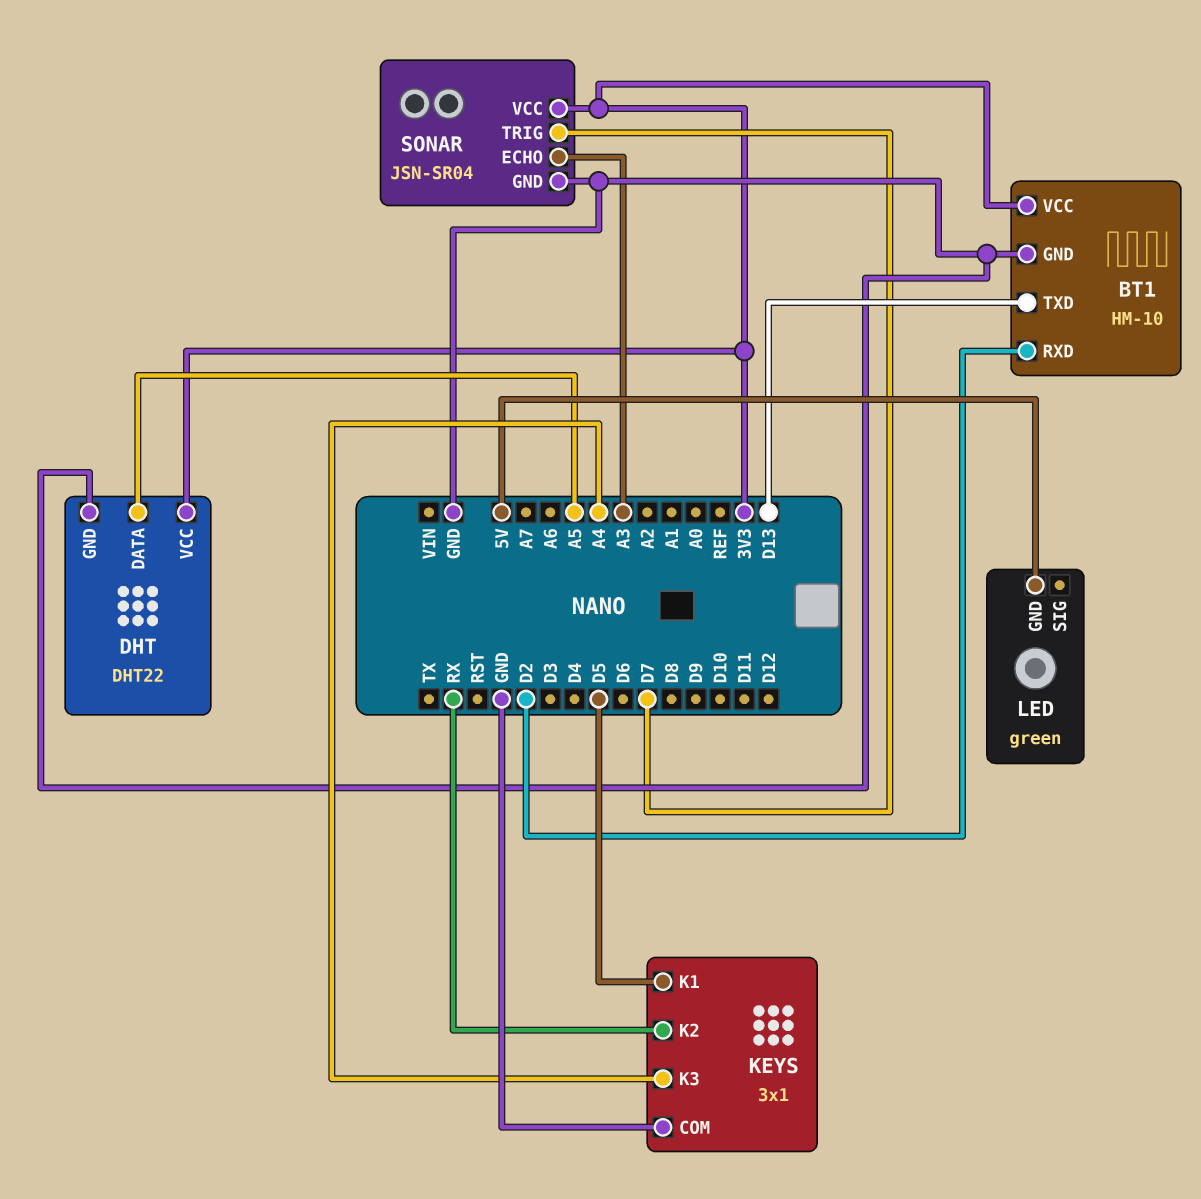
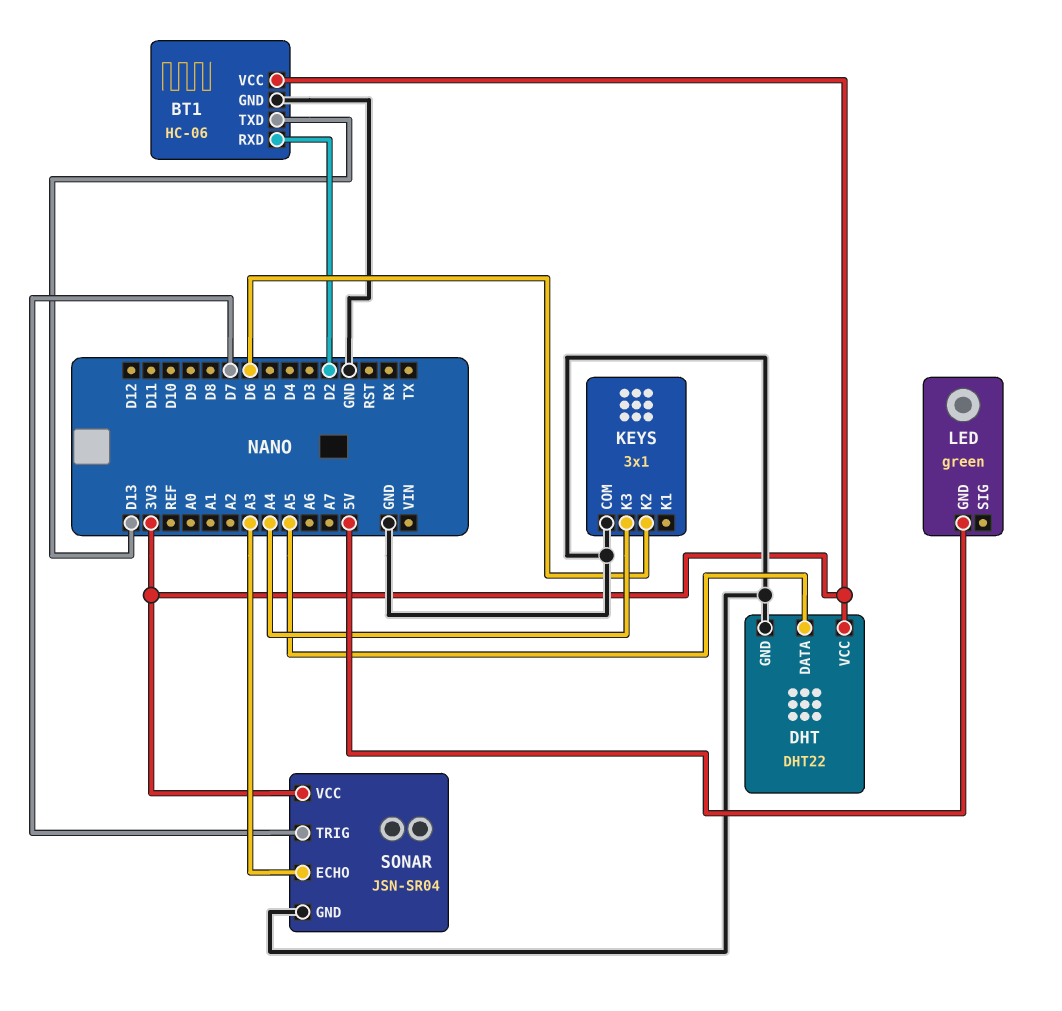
BT1: HM-10 -> HC-06
KEYS pin K1: D5 -> none
KEYS pin K2: RX -> D6

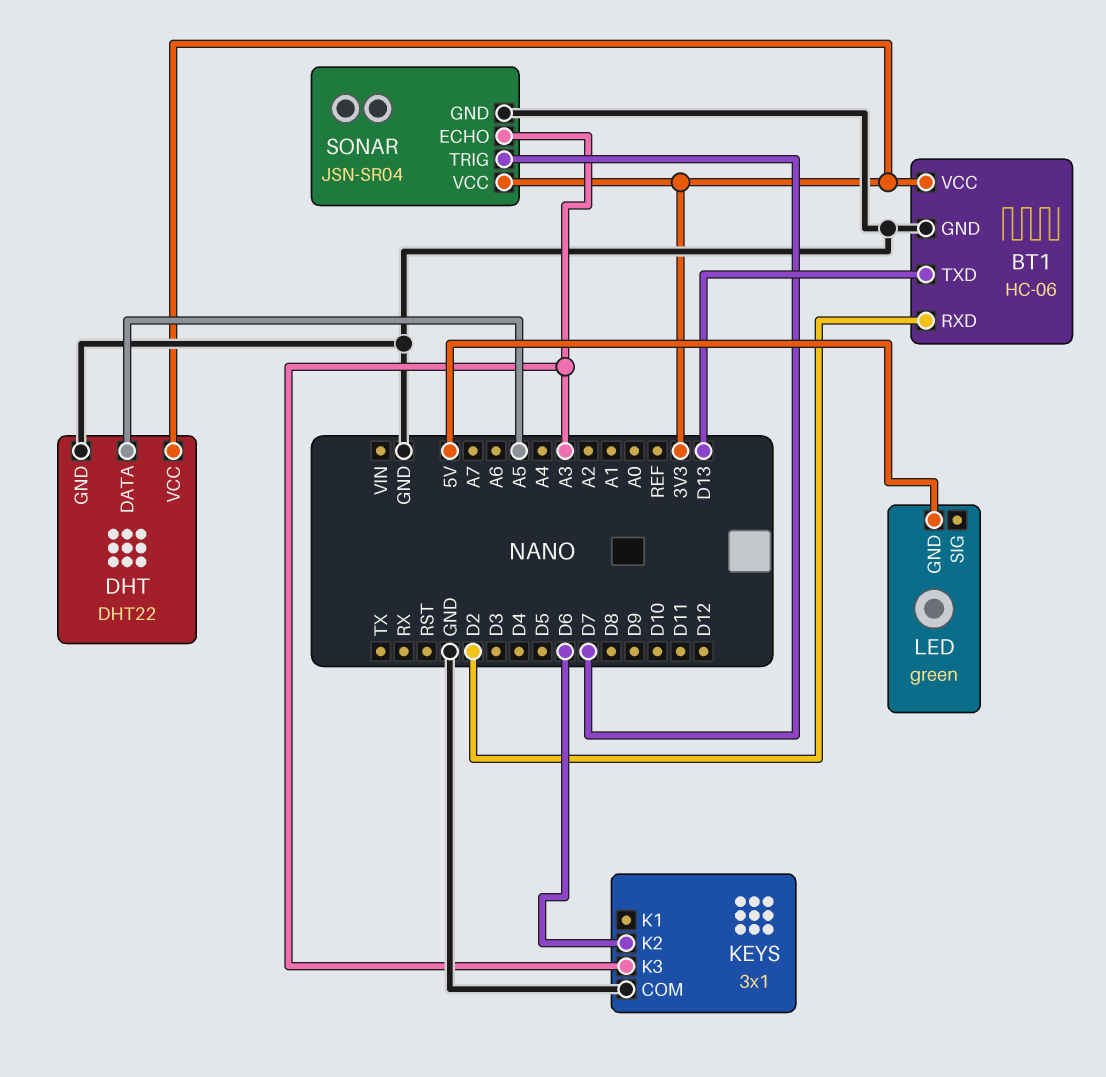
KEYS pin K3: A4 -> A3

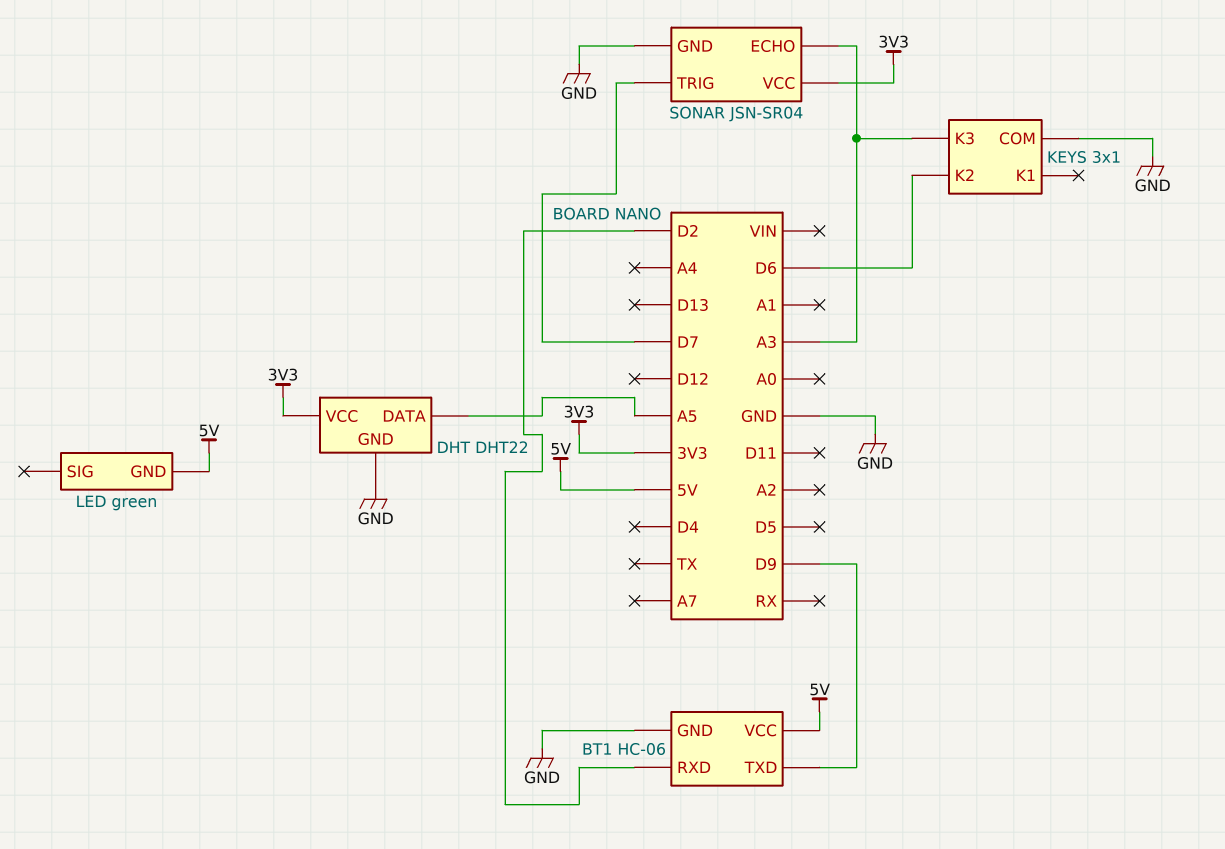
BT1 pin TXD: D13 -> D9
BT1 pin VCC: 3V3 -> 5V

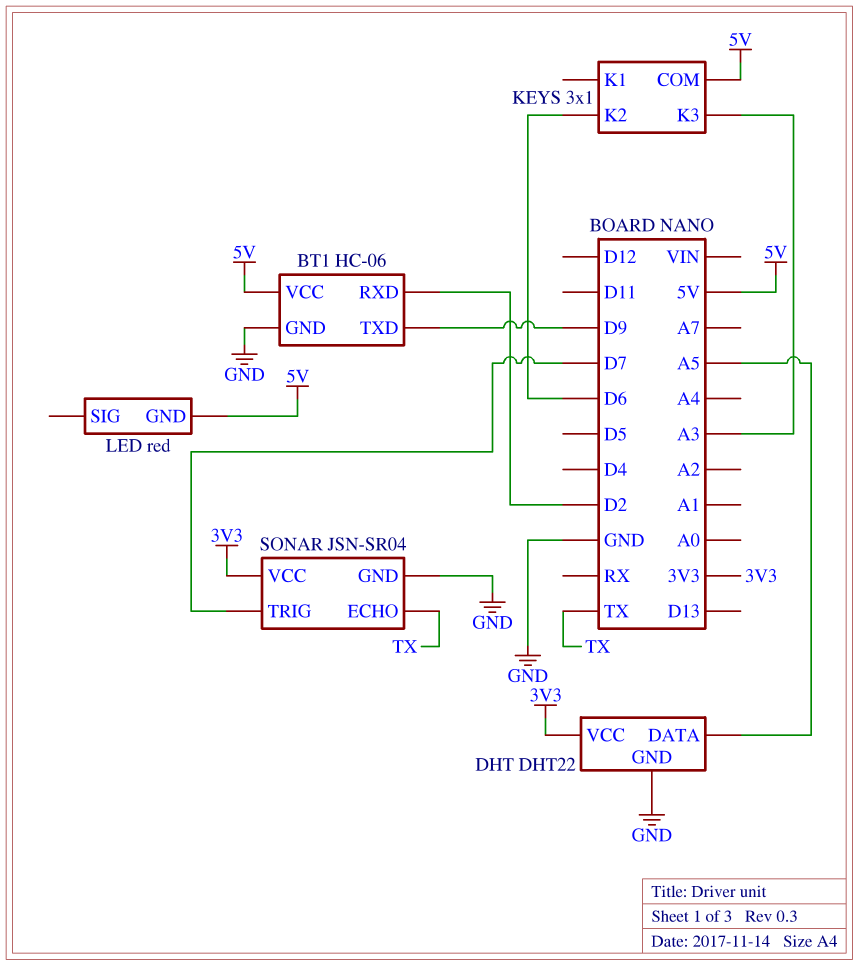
KEYS pin COM: GND -> 5V
LED: green -> red
SONAR pin ECHO: A3 -> TX

